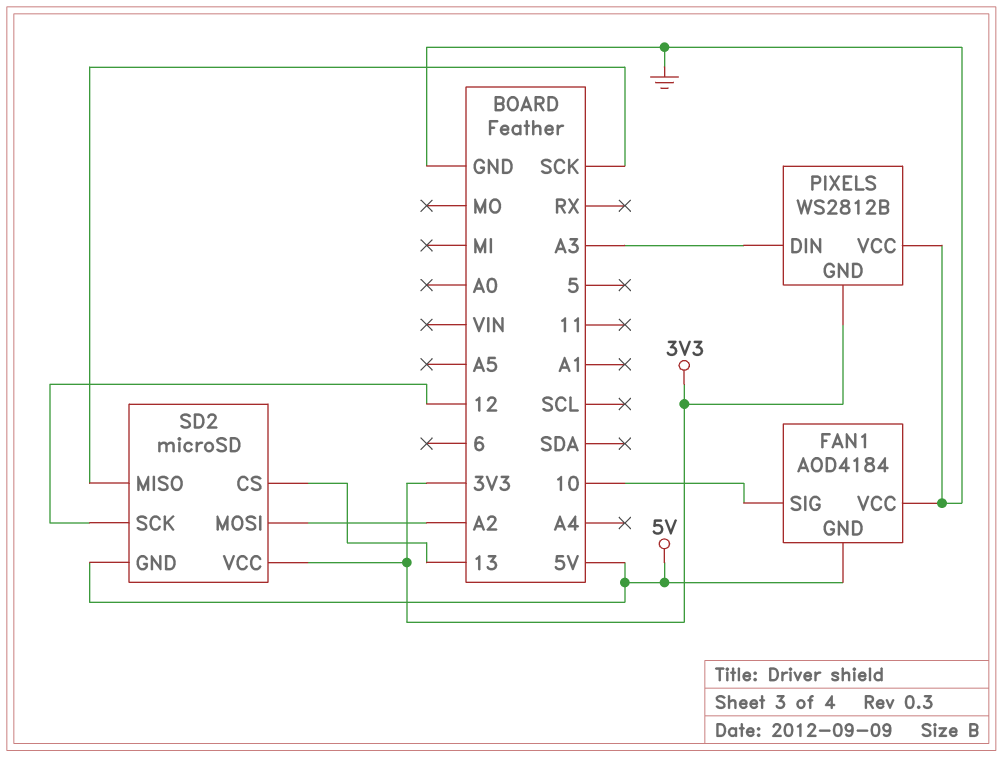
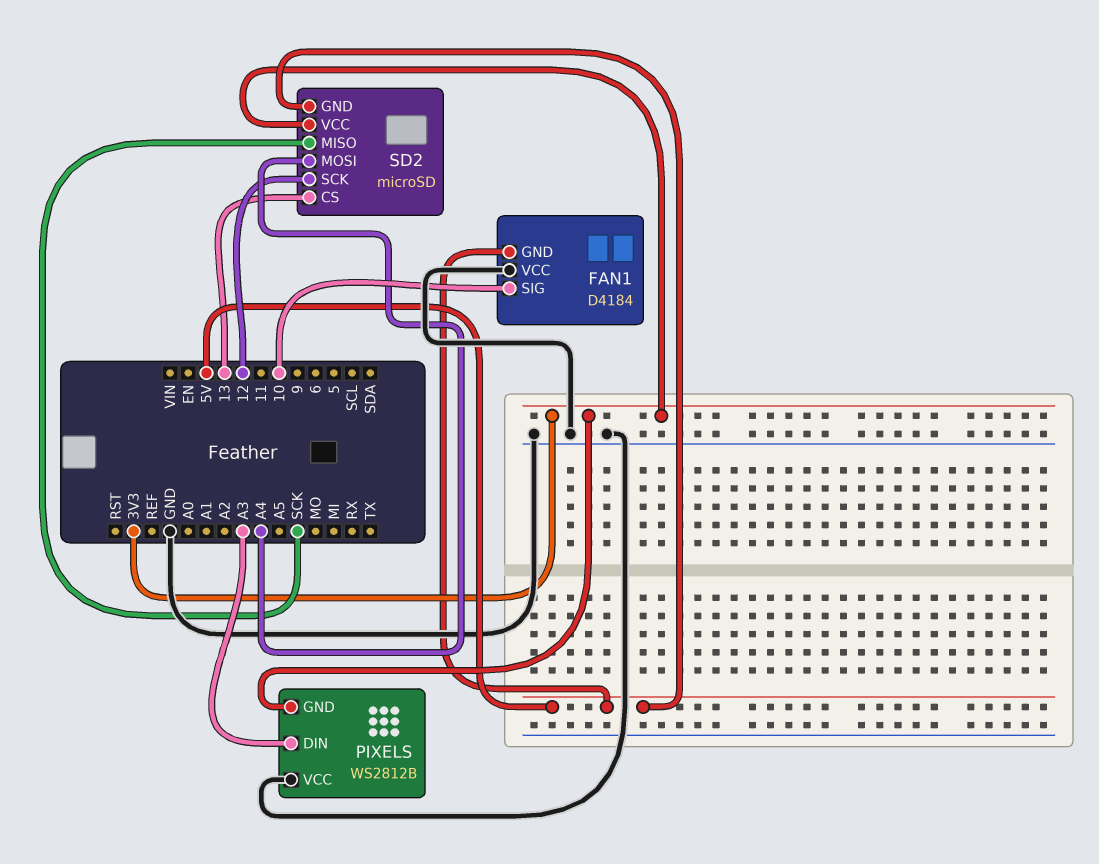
FAN1: AOD4184 -> D4184
SD2 pin MOSI: A2 -> A4

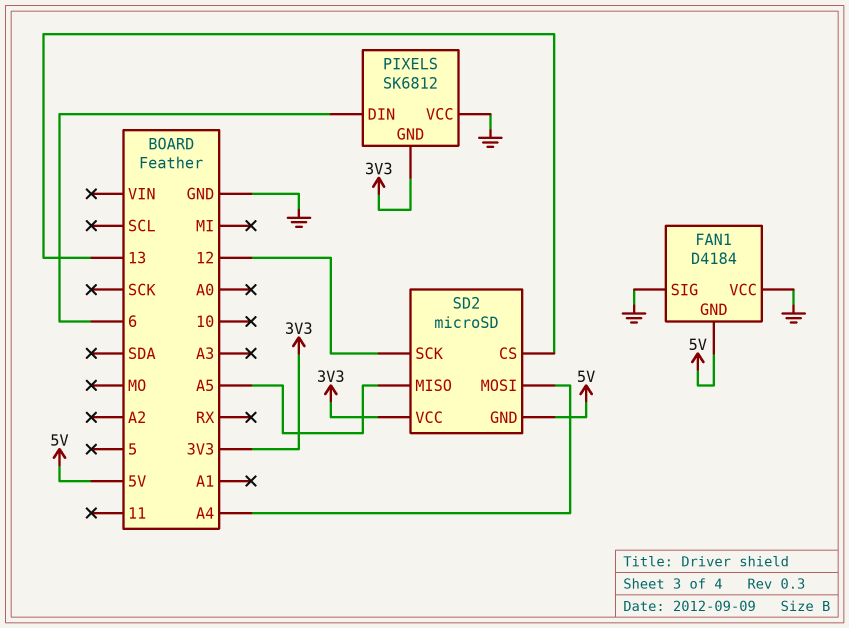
FAN1 pin SIG: 10 -> GND
PIXELS: WS2812B -> SK6812
PIXELS pin DIN: A3 -> 6
SD2 pin MISO: SCK -> A5

